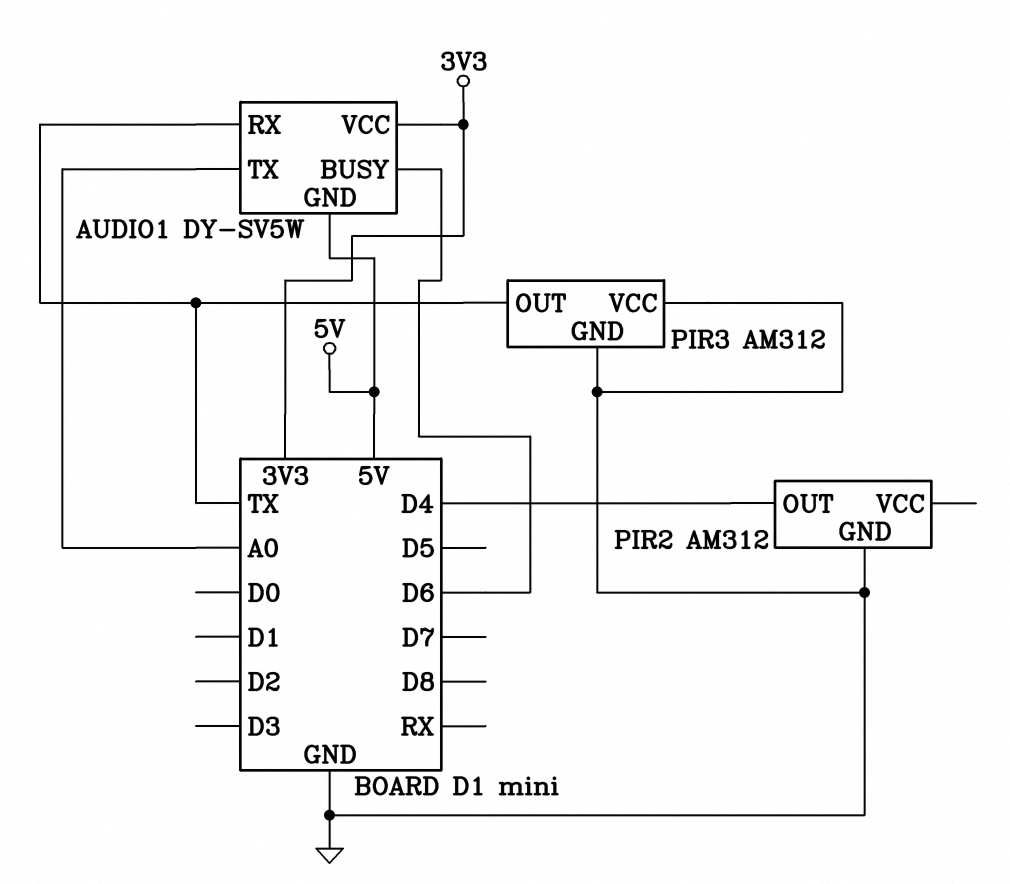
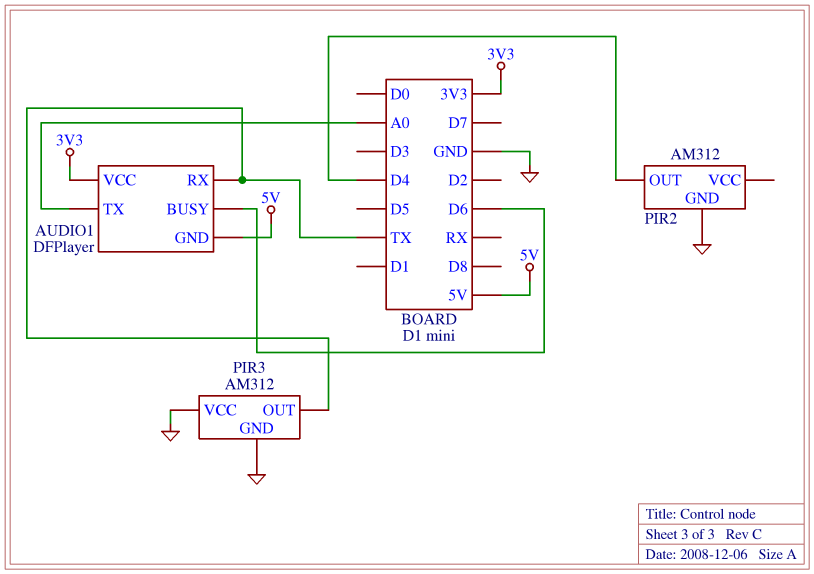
AUDIO1: DY-SV5W -> DFPlayer

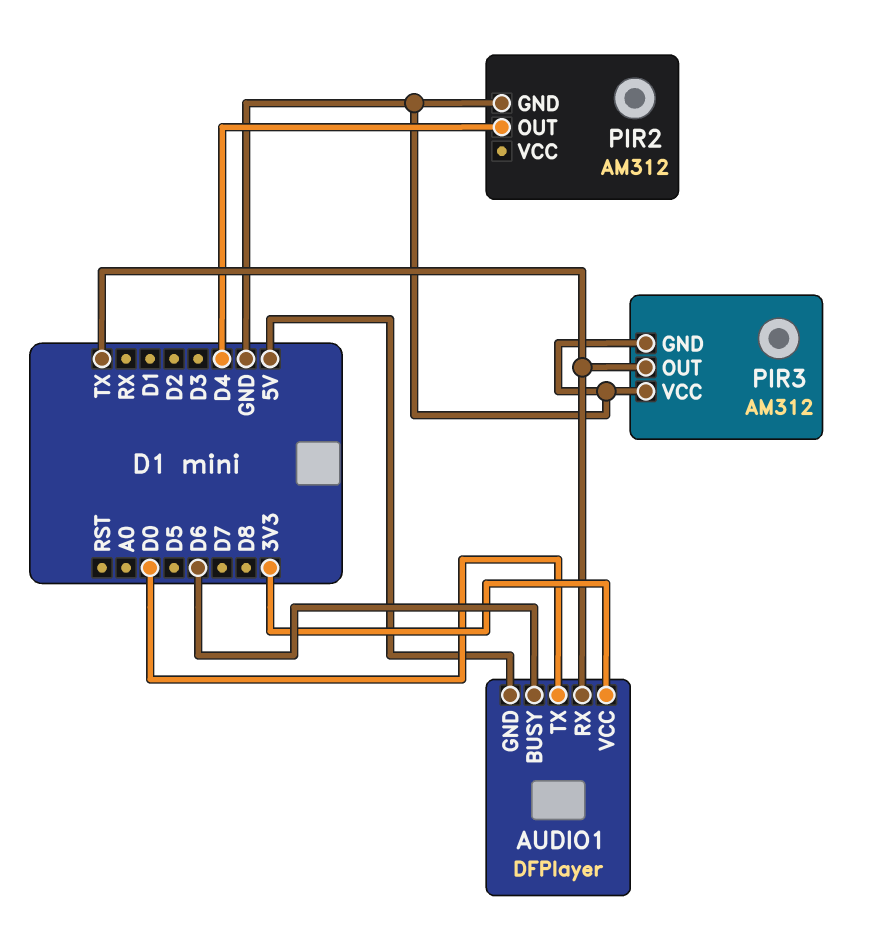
AUDIO1 pin TX: A0 -> D0

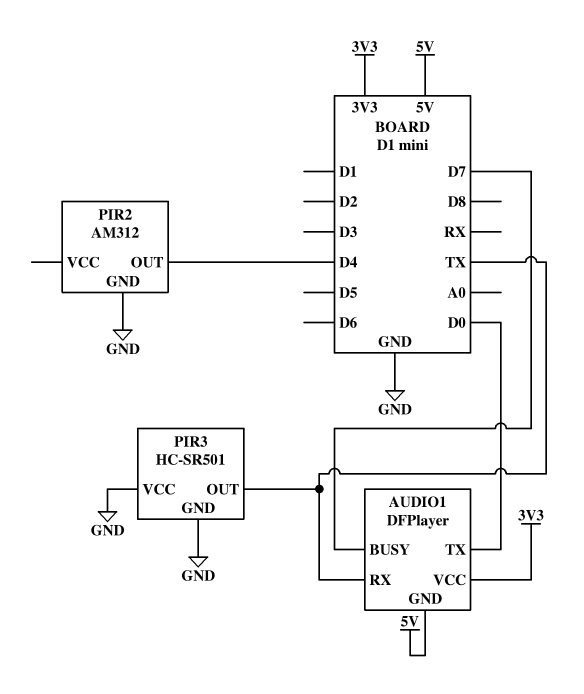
AUDIO1 pin BUSY: D6 -> D7
PIR3: AM312 -> HC-SR501

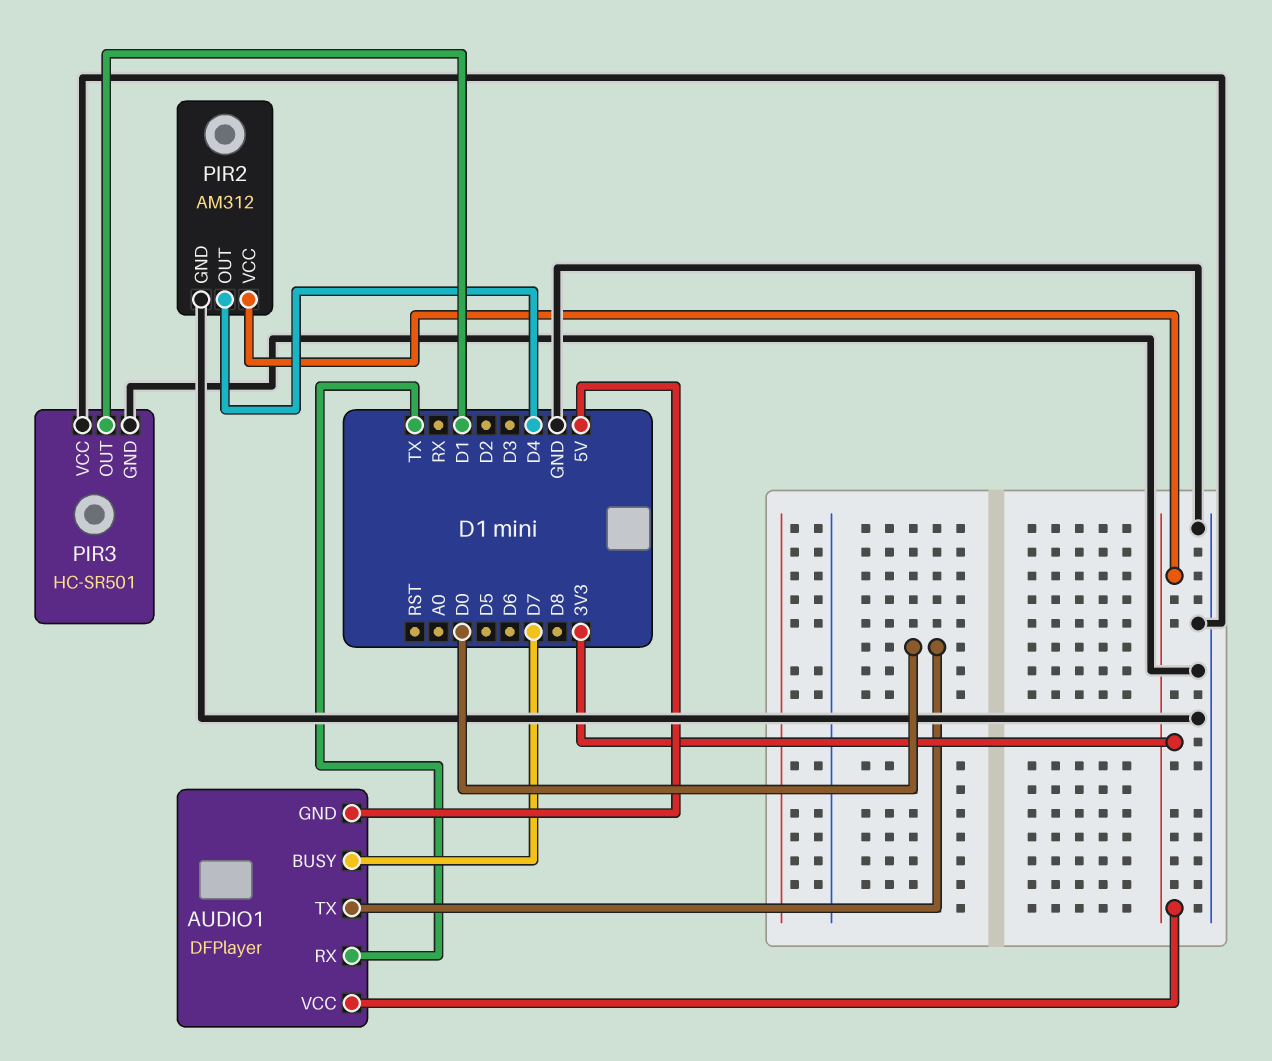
PIR2 pin VCC: none -> 3V3
PIR3 pin OUT: TX -> D1

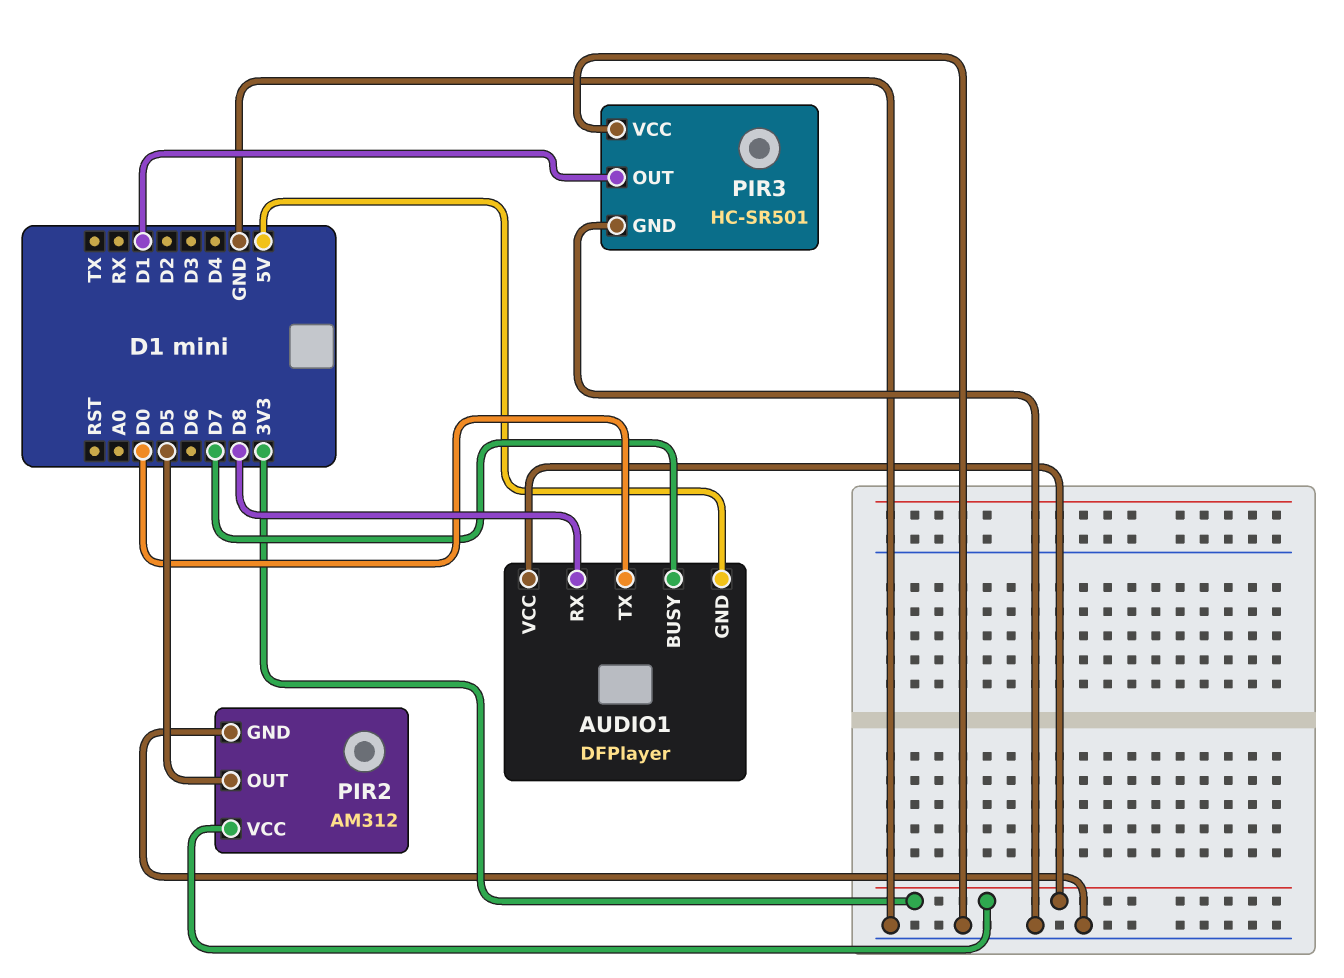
AUDIO1 pin RX: TX -> D8
PIR2 pin OUT: D4 -> D5

